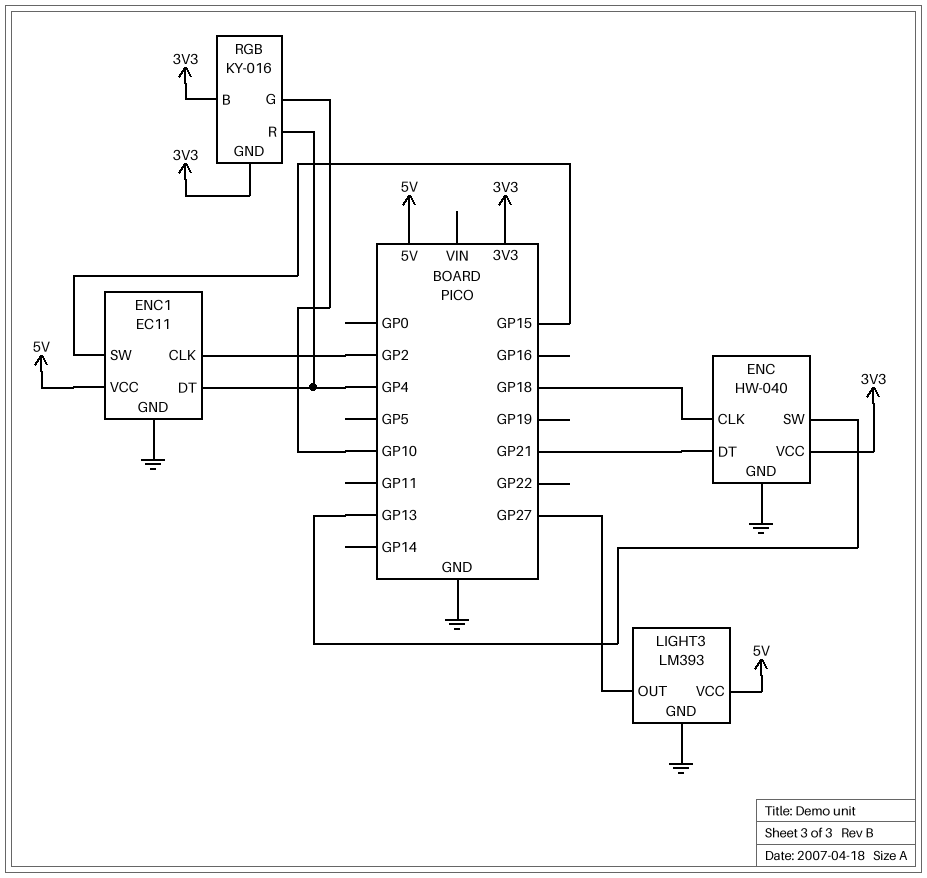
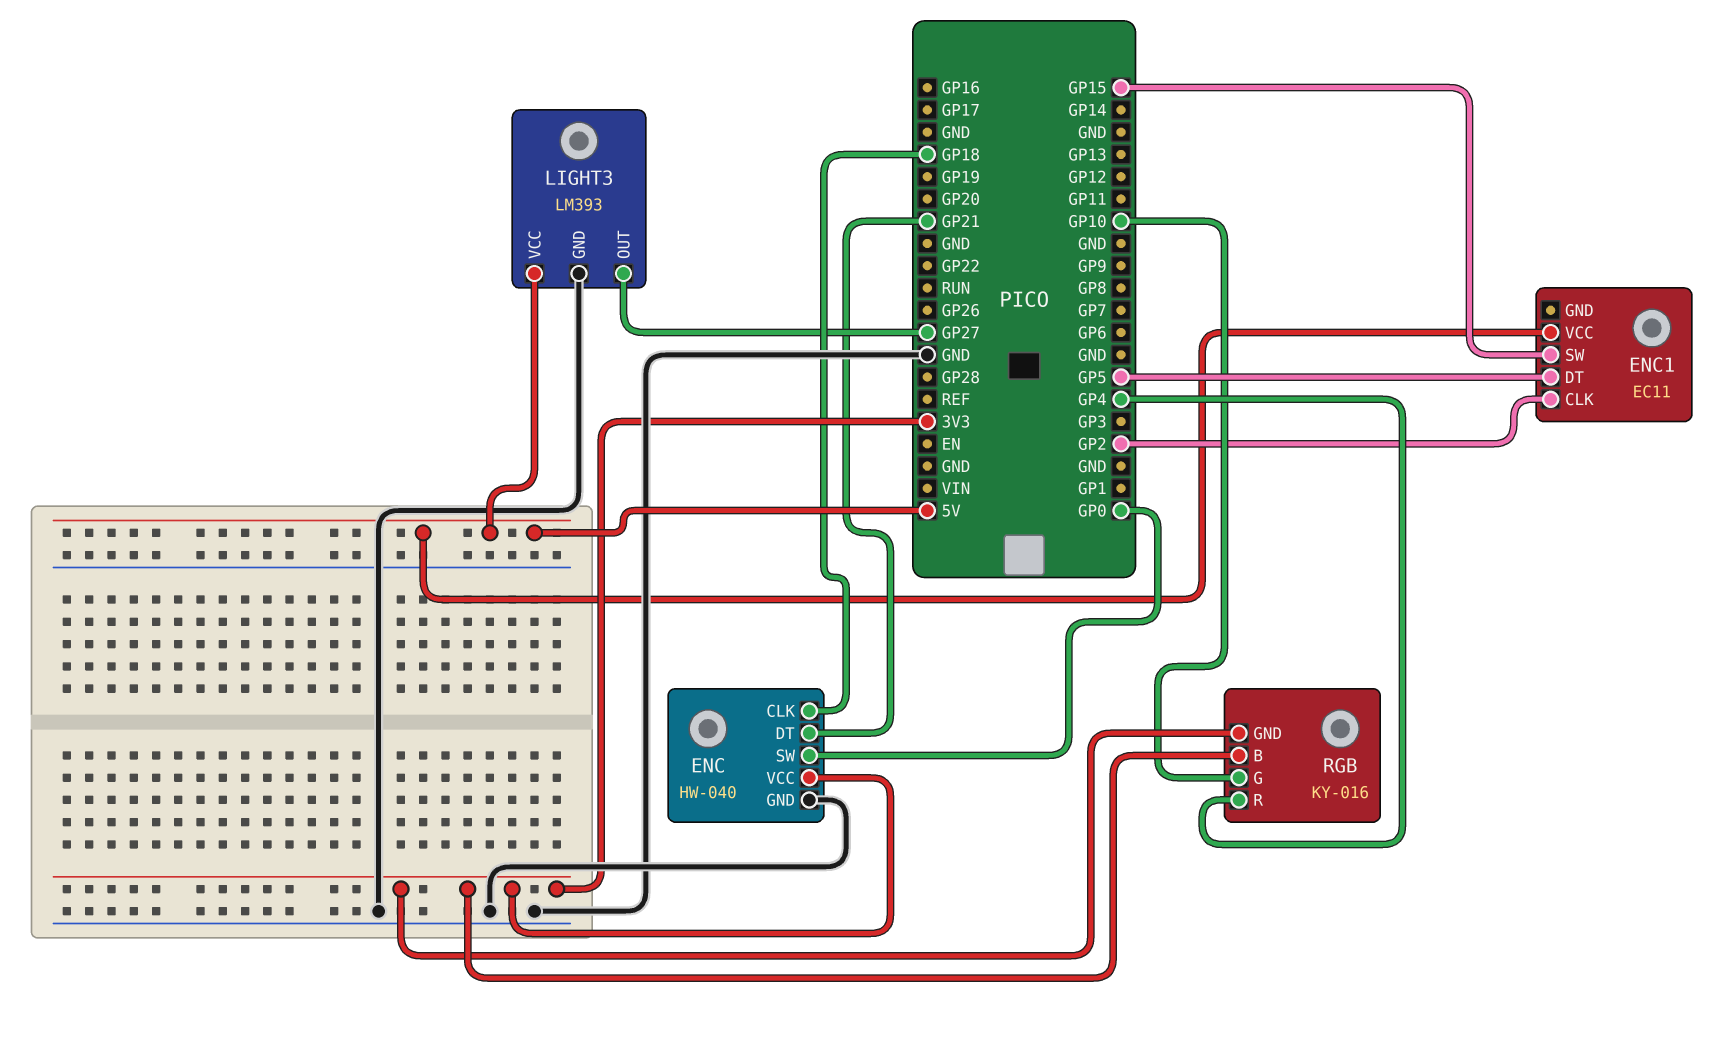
ENC pin SW: GP13 -> GP0
ENC1 pin DT: GP4 -> GP5
ENC1 pin GND: GND -> none

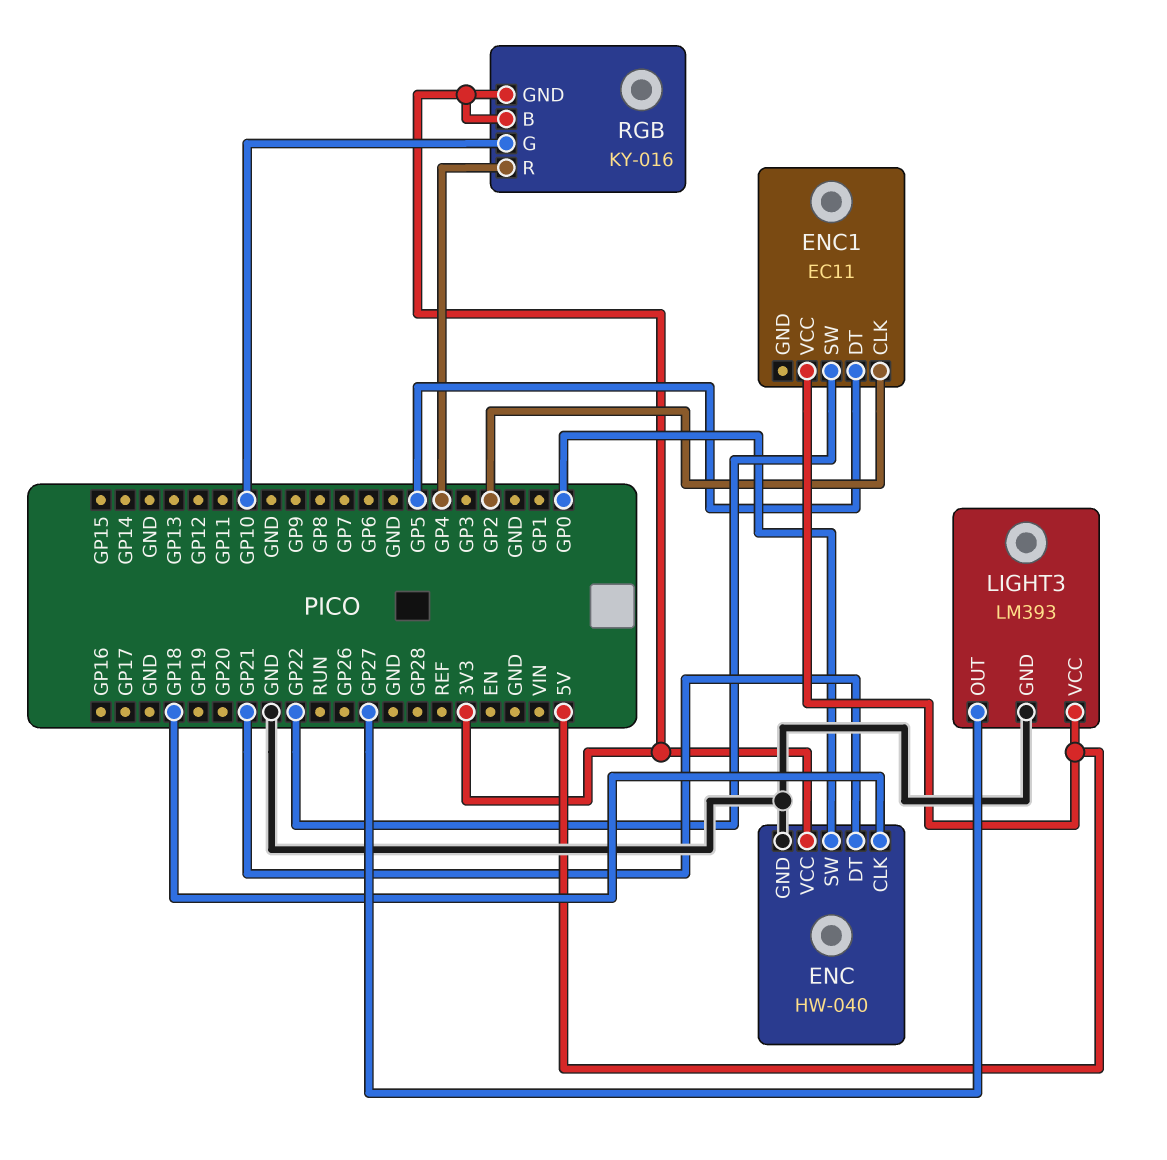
ENC1 pin SW: GP15 -> GP22

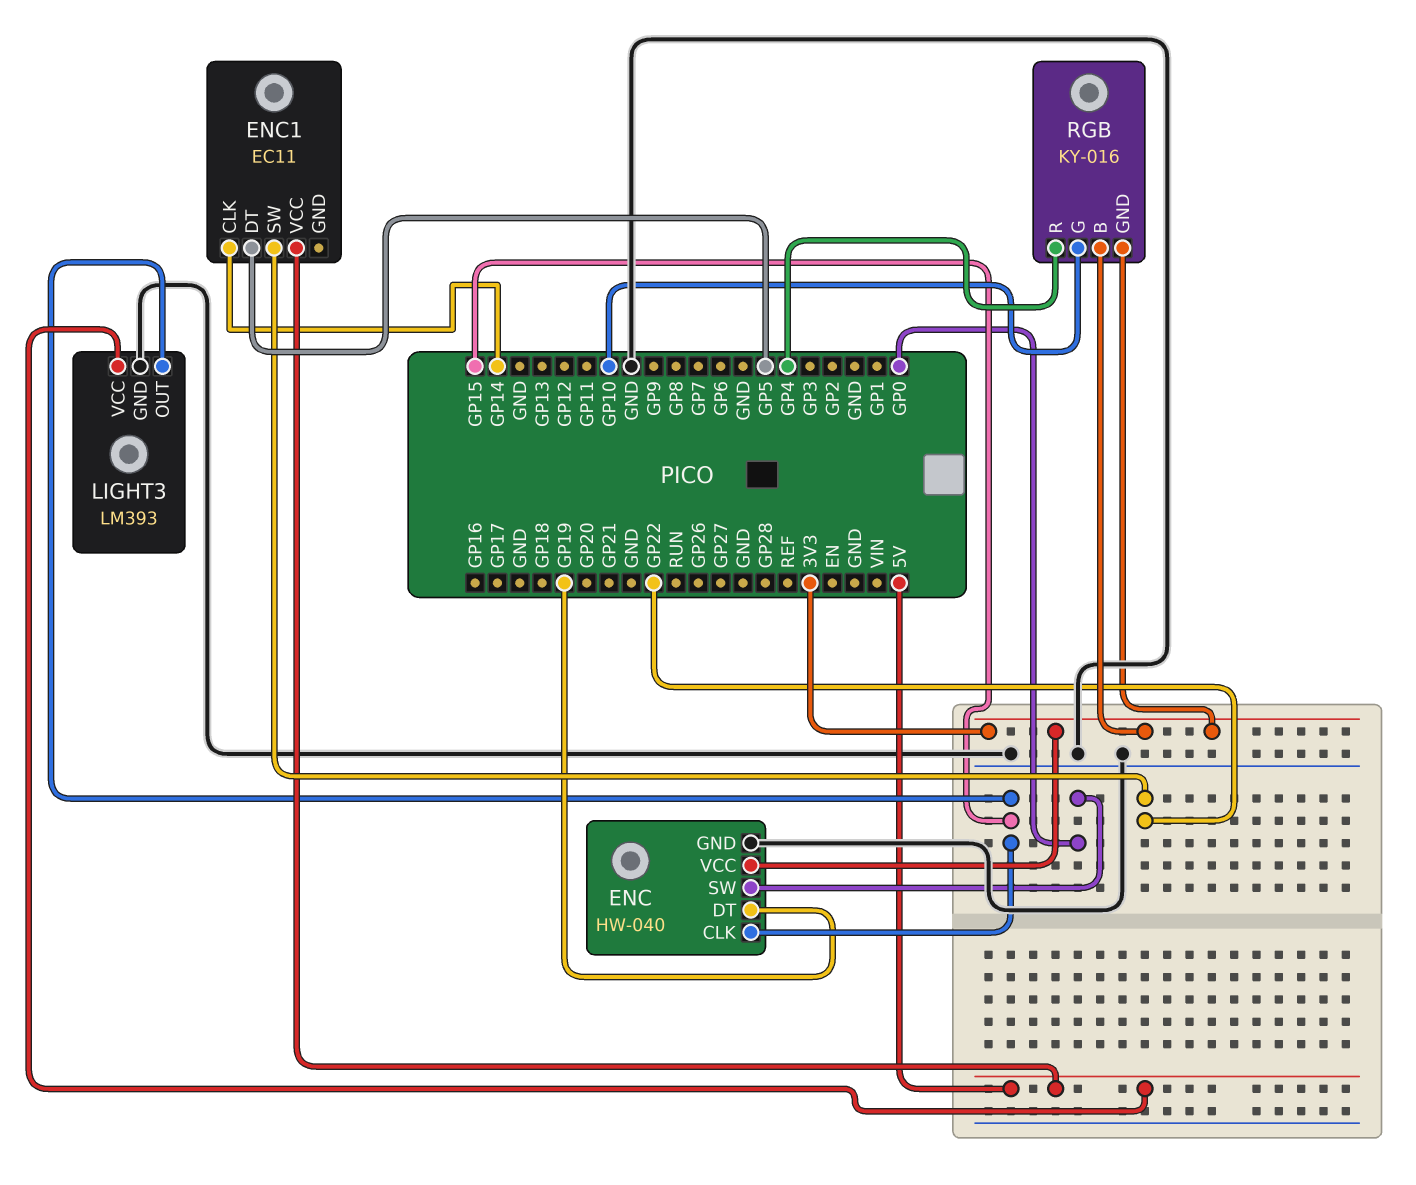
ENC pin CLK: GP18 -> GP15
ENC pin DT: GP21 -> GP19
ENC1 pin CLK: GP2 -> GP14
LIGHT3 pin OUT: GP27 -> GP15

